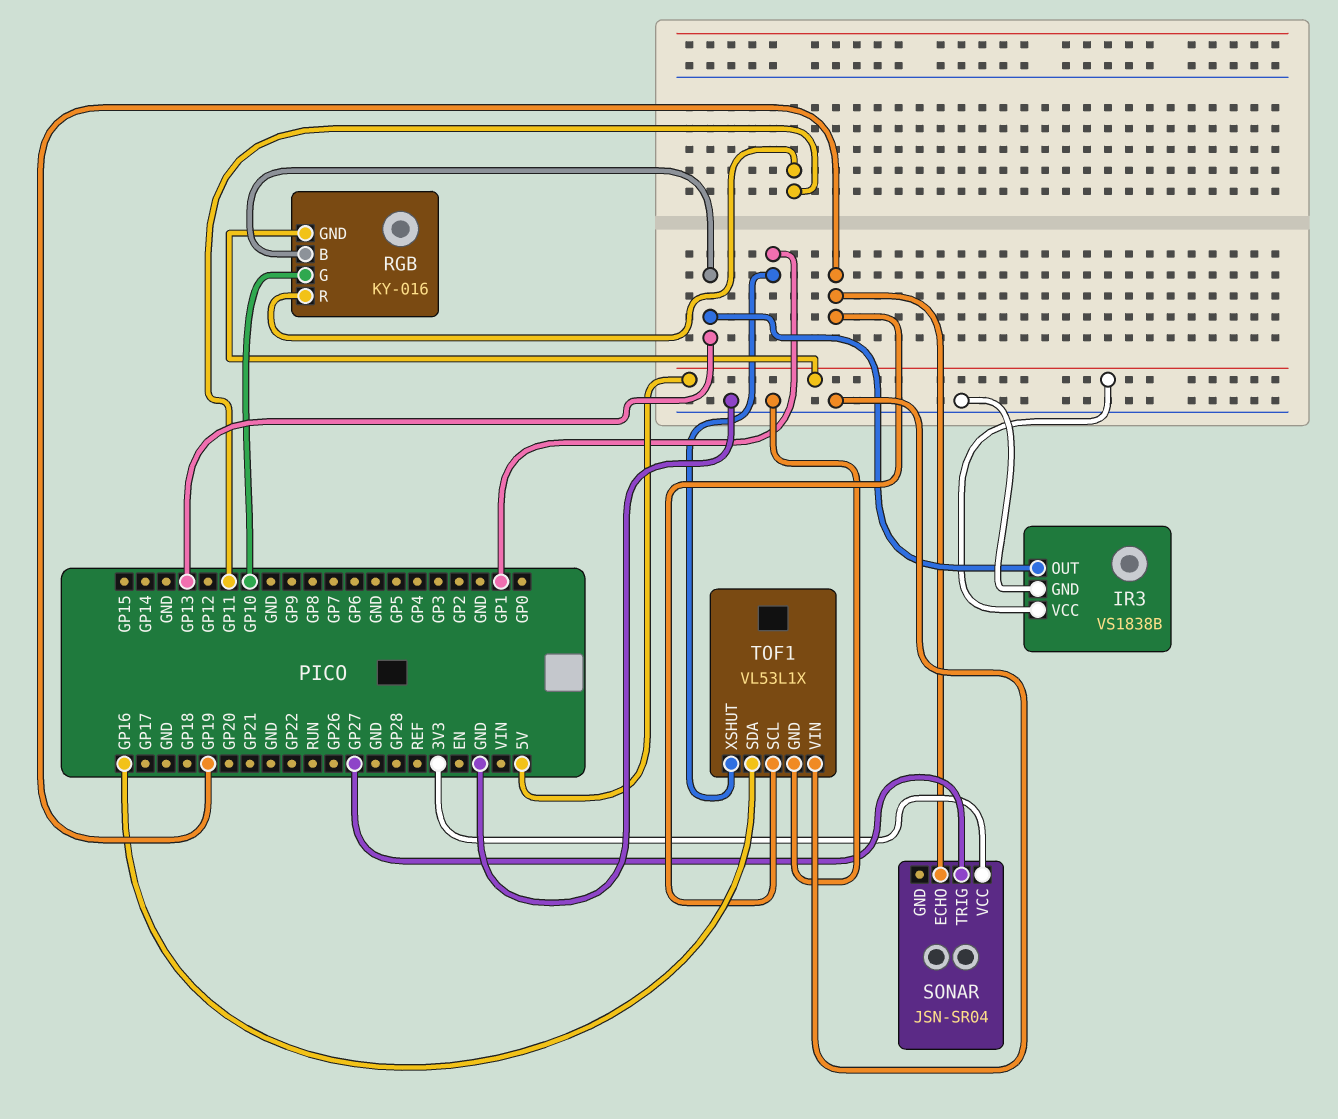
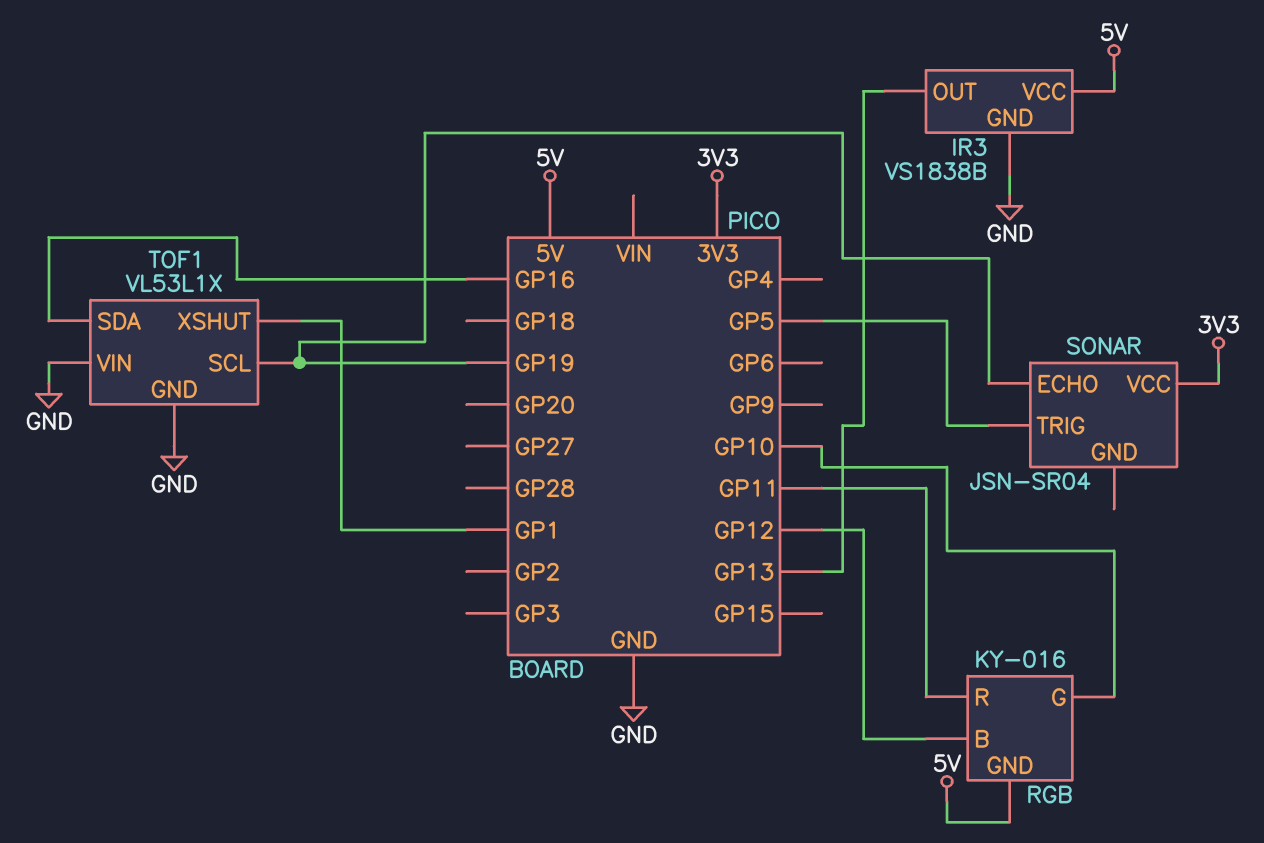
RGB pin B: GP13 -> GP12
SONAR pin TRIG: GP27 -> GP5

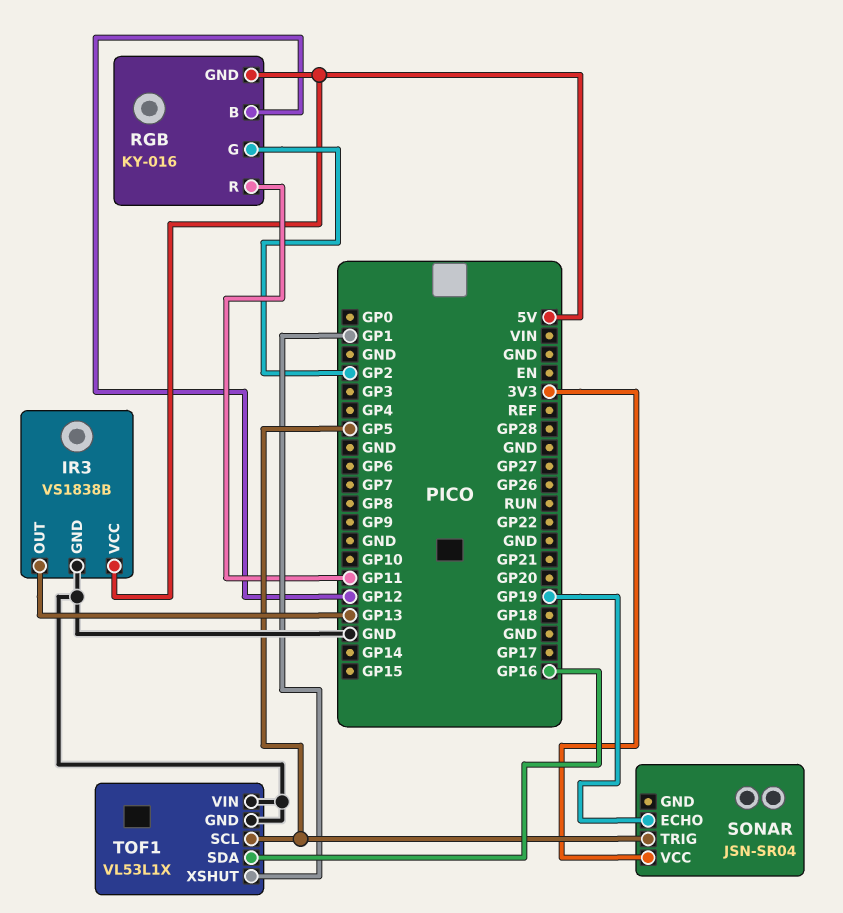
RGB pin G: GP10 -> GP2
TOF1 pin SCL: GP19 -> GP5

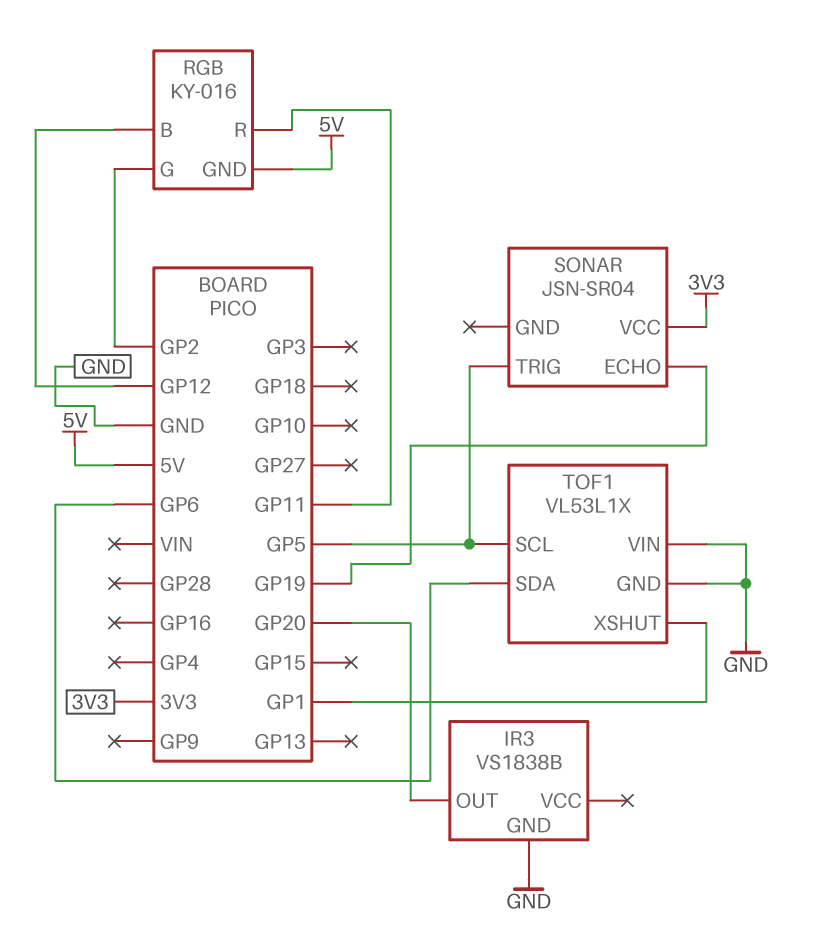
IR3 pin OUT: GP13 -> GP20
IR3 pin VCC: 5V -> none
TOF1 pin SDA: GP16 -> GP6

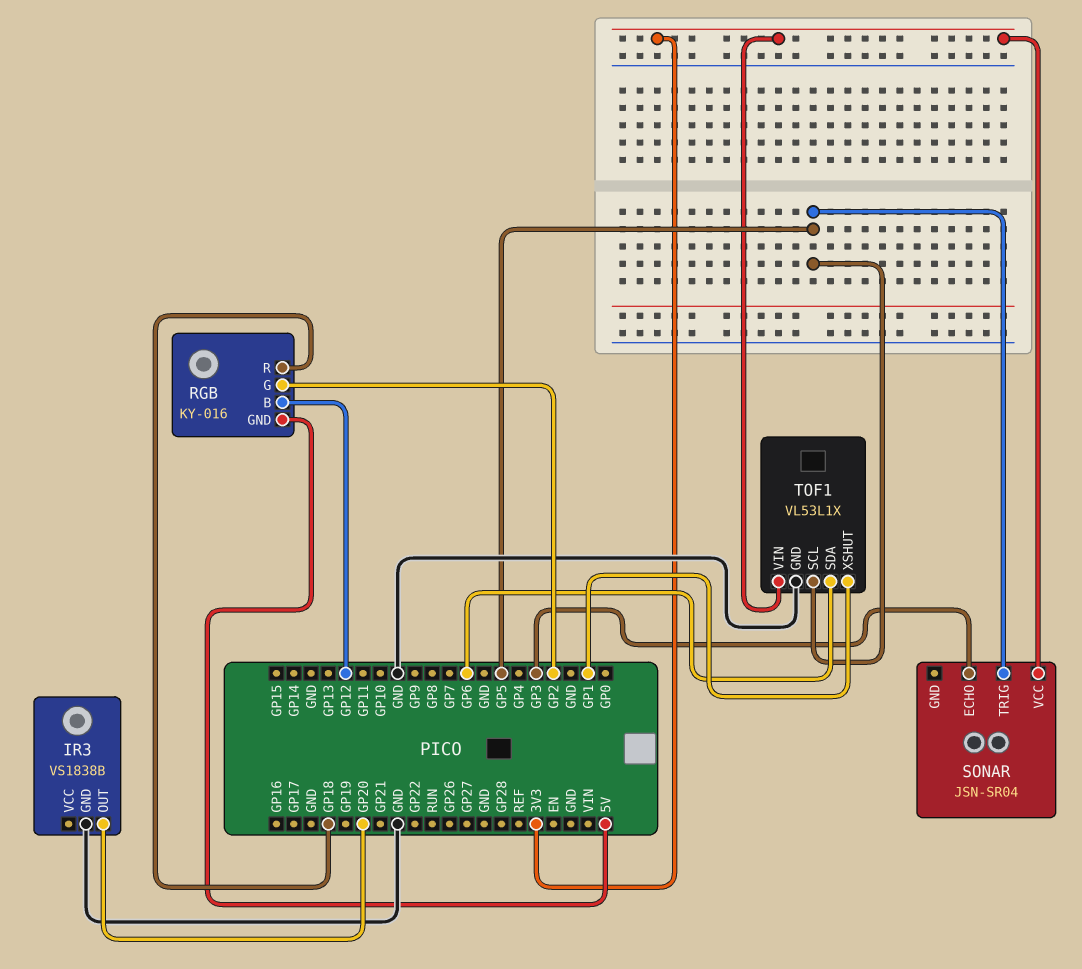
RGB pin R: GP11 -> GP18
SONAR pin ECHO: GP19 -> GP3
TOF1 pin VIN: GND -> 3V3

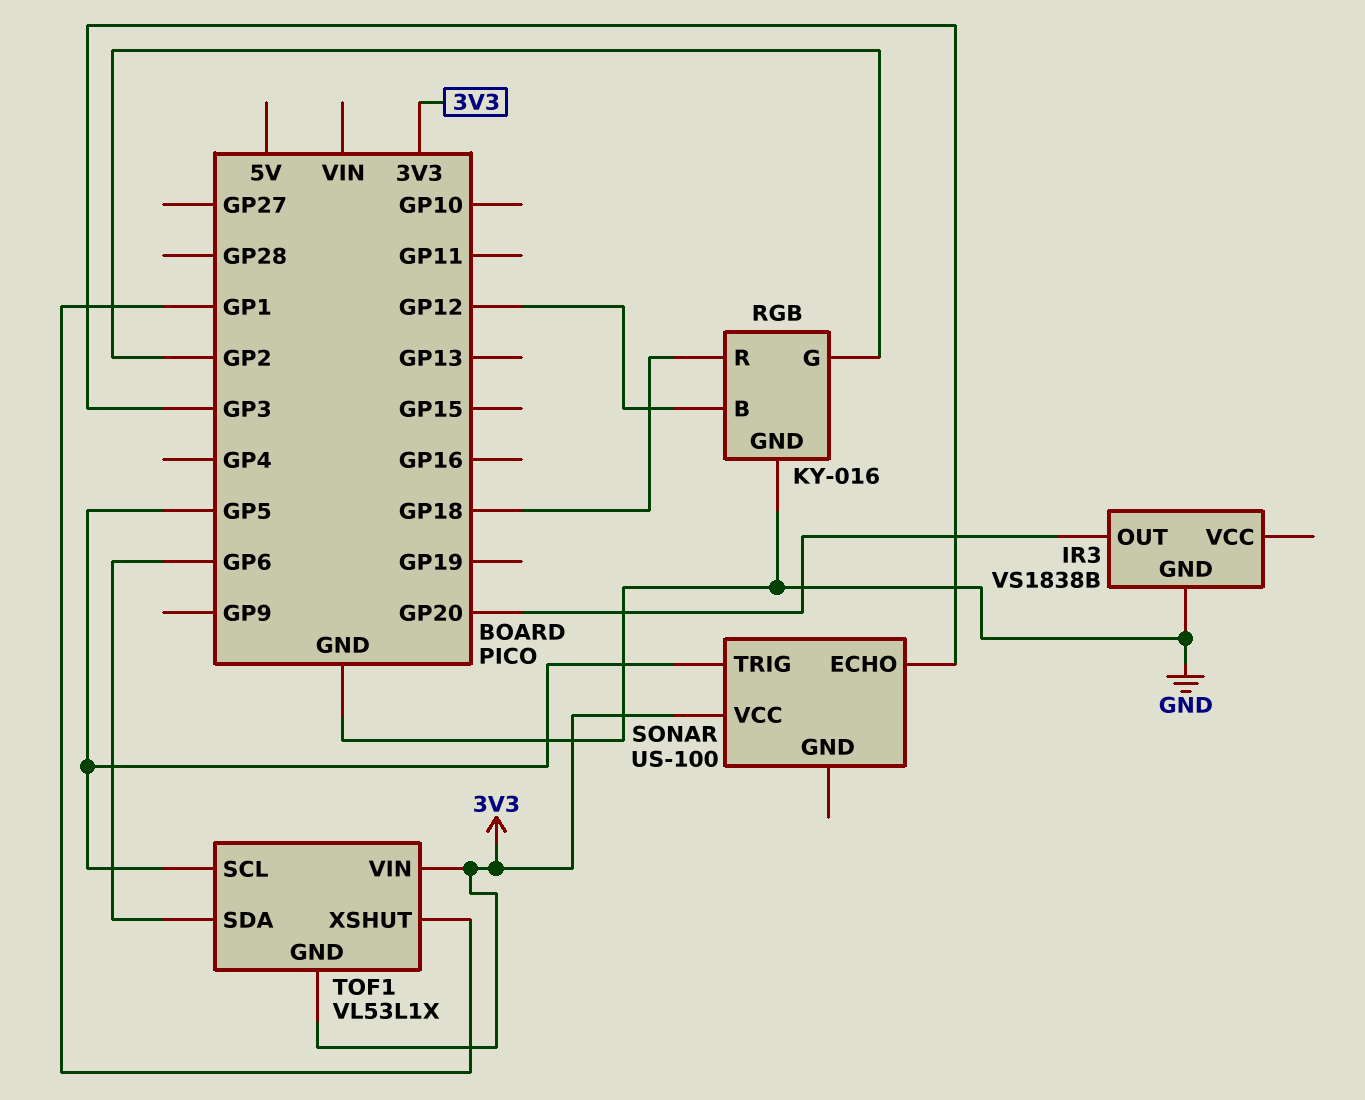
RGB pin GND: 5V -> GND
SONAR: JSN-SR04 -> US-100
TOF1 pin GND: GND -> 3V3

